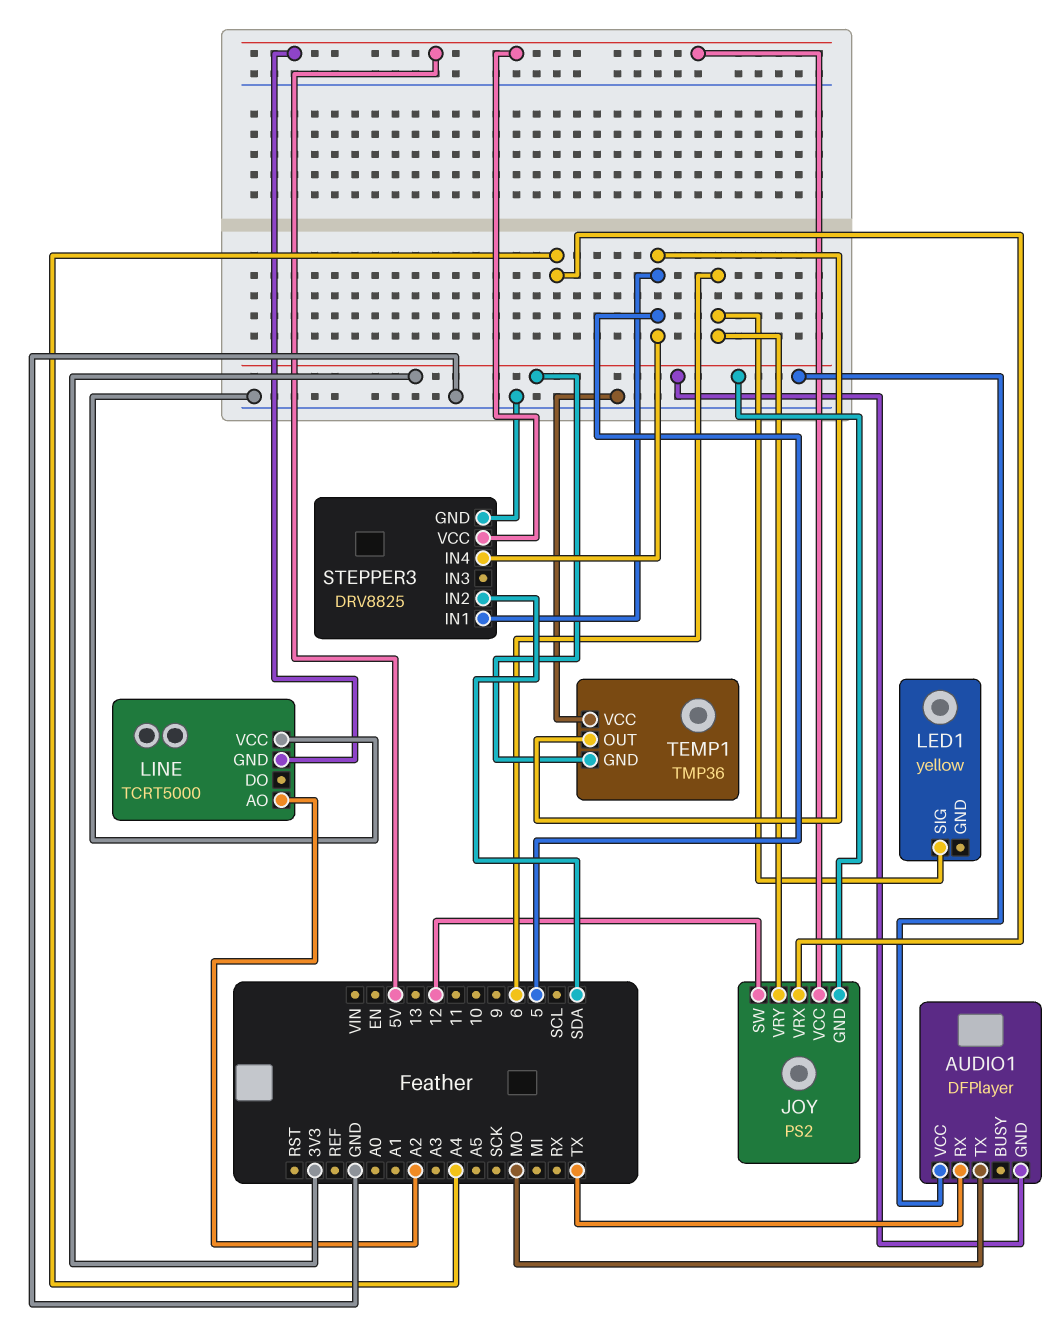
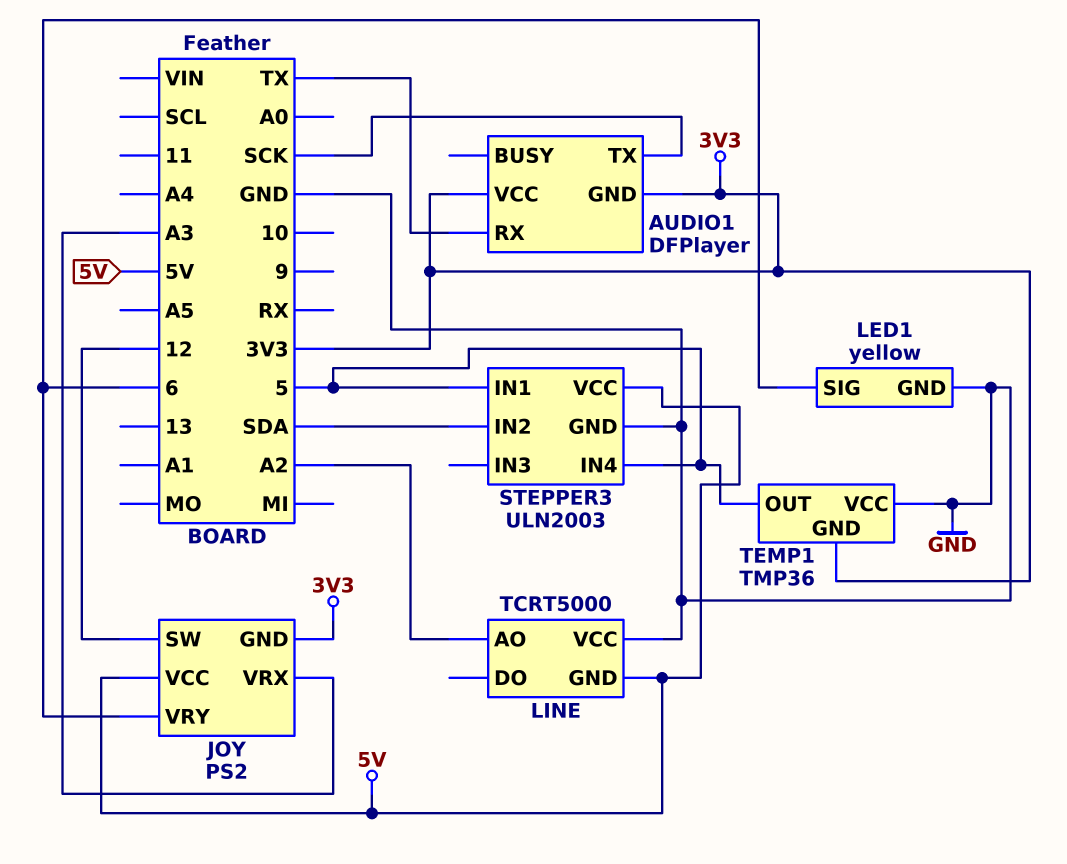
AUDIO1 pin TX: MO -> SCK
JOY pin VRX: A4 -> A3
LED1 pin GND: none -> GND
STEPPER3: DRV8825 -> ULN2003

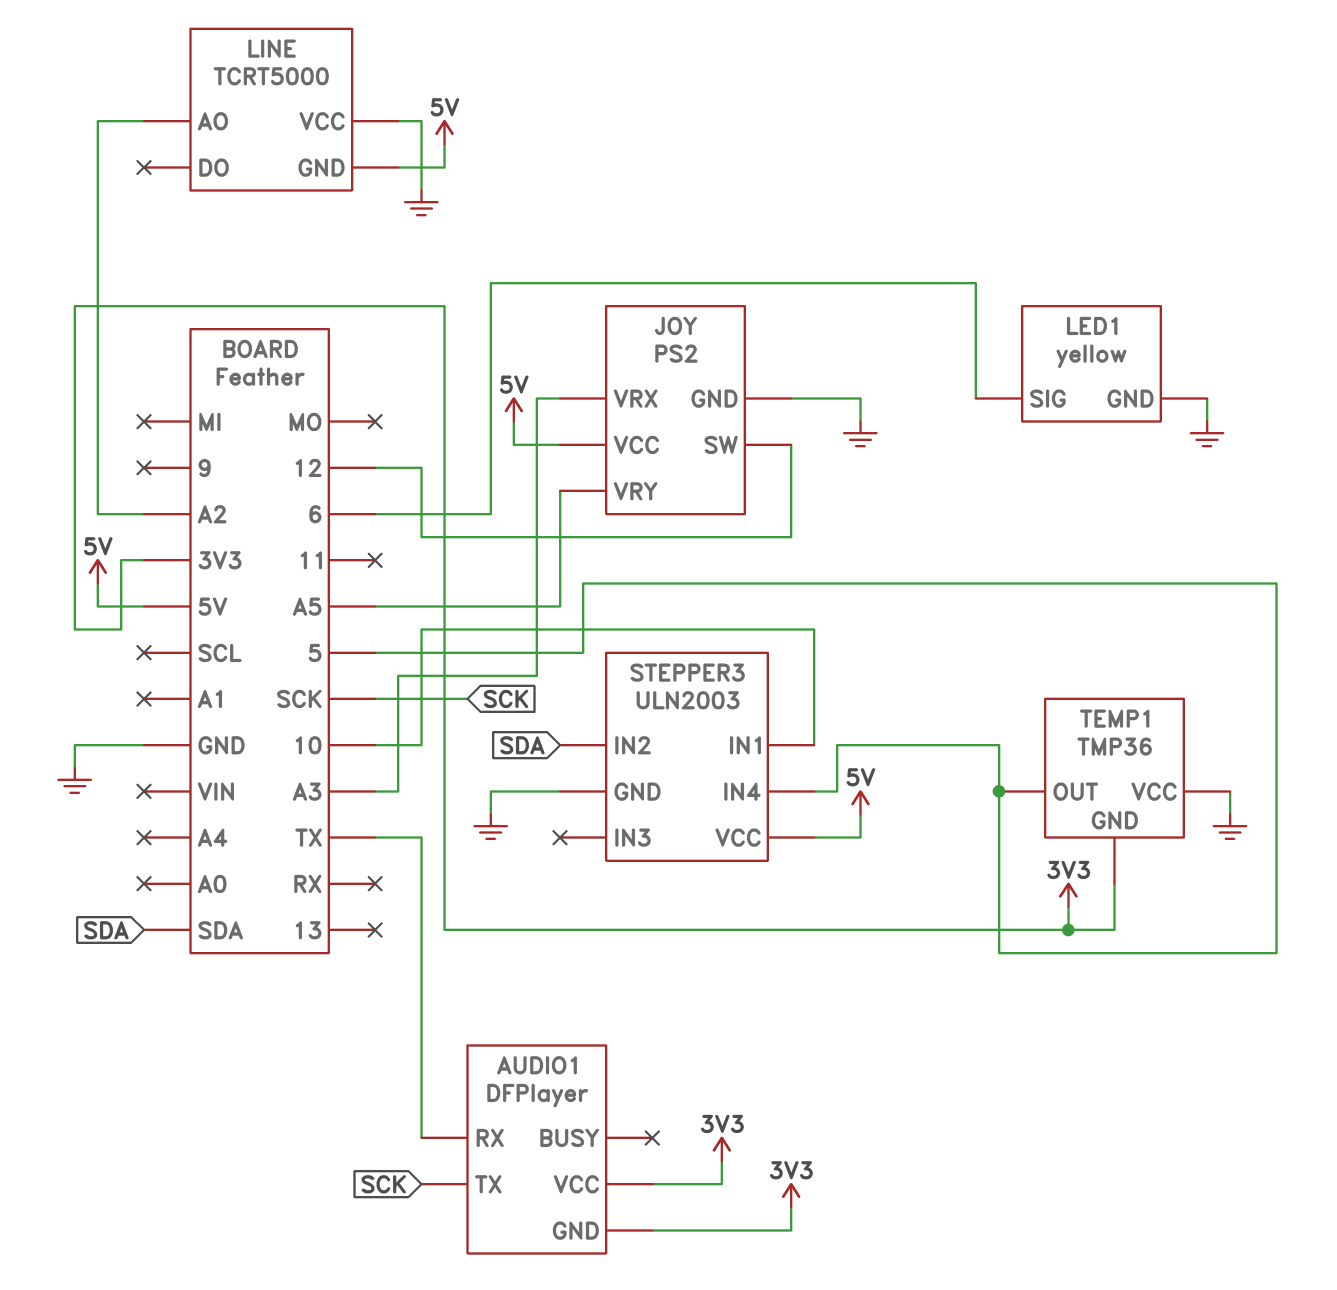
JOY pin GND: 3V3 -> GND
JOY pin VRY: 6 -> A5
STEPPER3 pin IN1: 5 -> 10

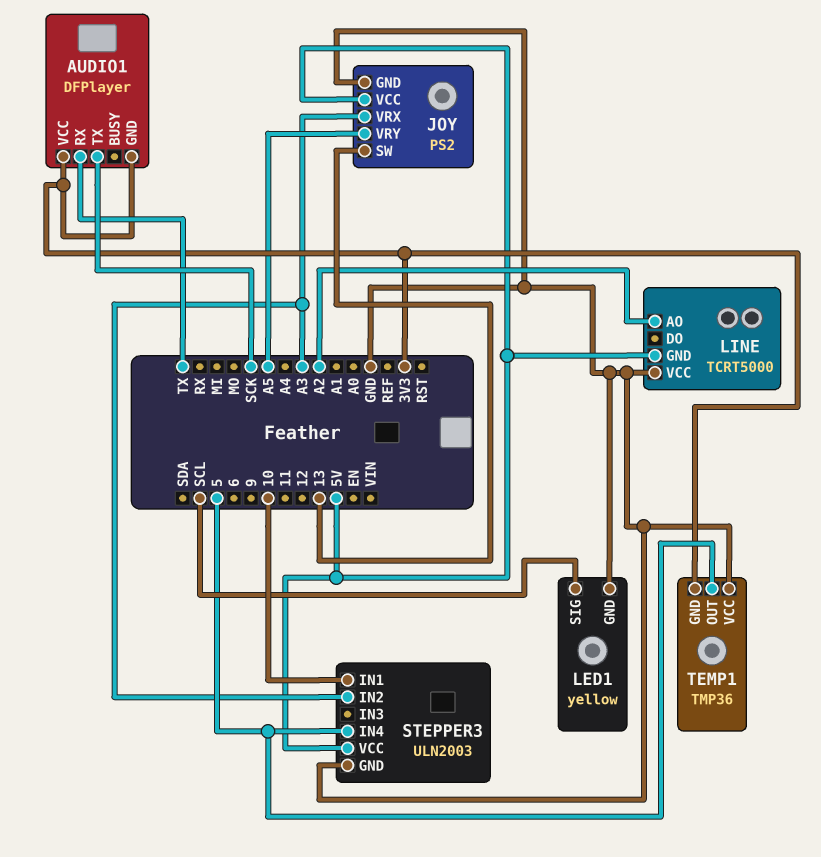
JOY pin SW: 12 -> 13
LED1 pin SIG: 6 -> SCL
STEPPER3 pin IN2: SDA -> A3

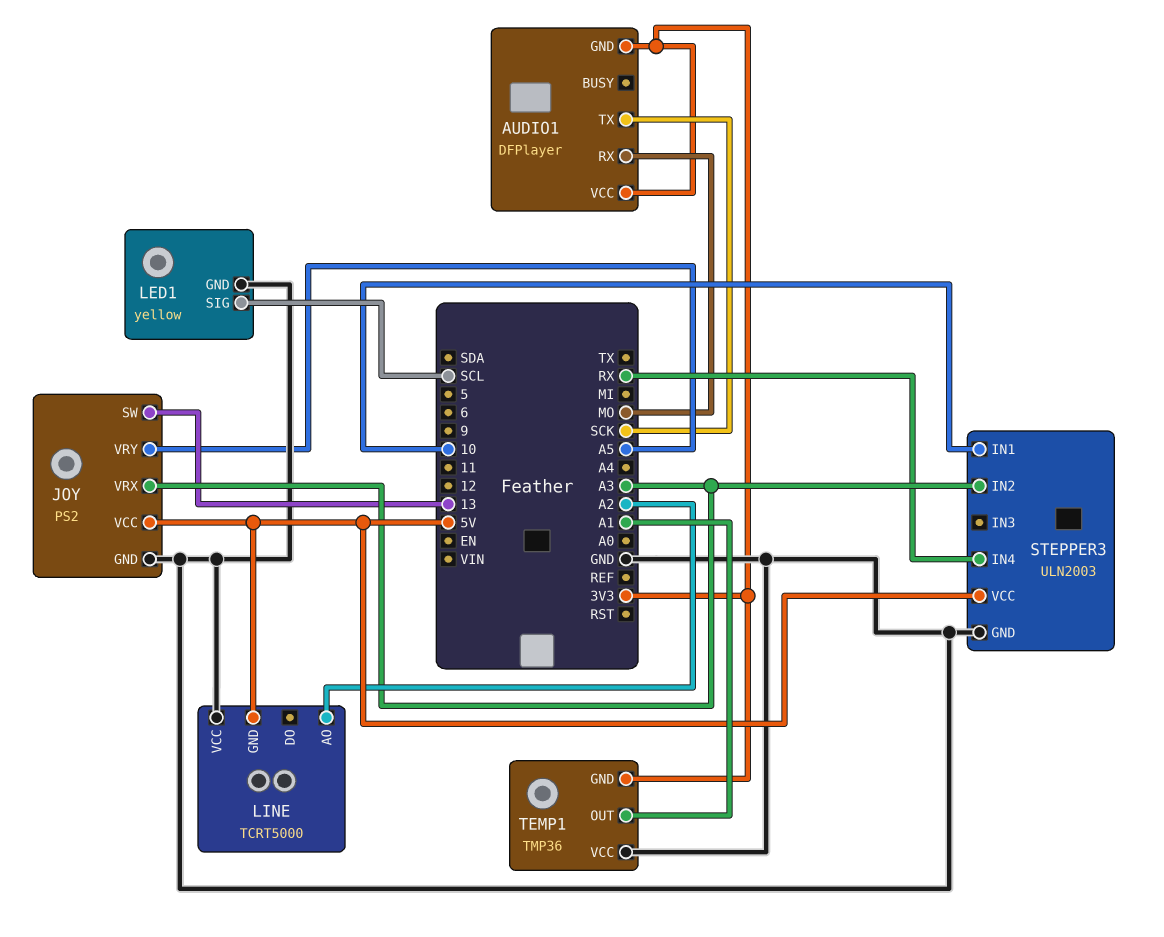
AUDIO1 pin RX: TX -> MO
STEPPER3 pin IN4: 5 -> RX
TEMP1 pin OUT: 5 -> A1

